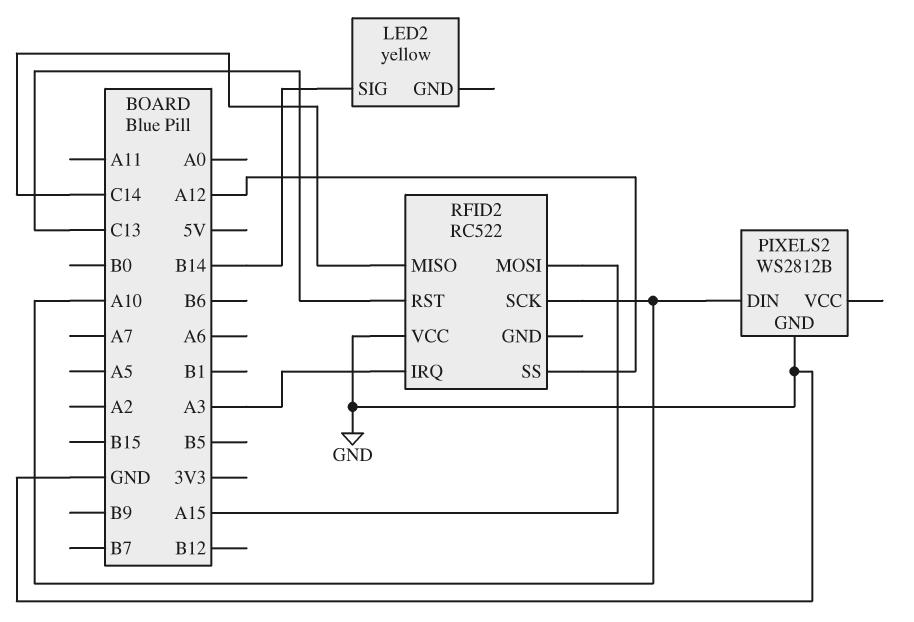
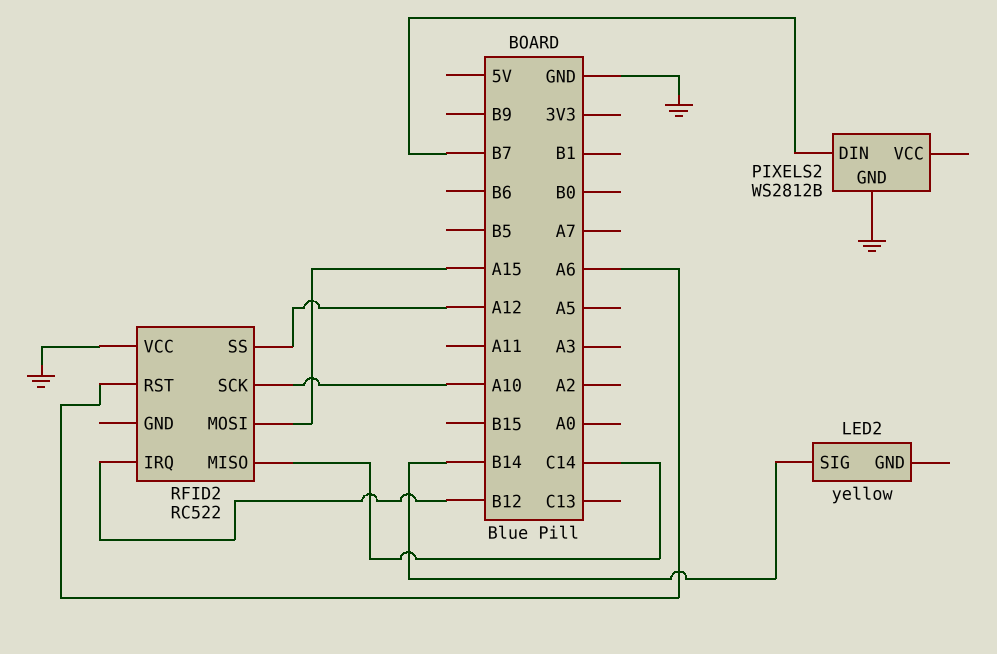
PIXELS2 pin DIN: A10 -> B7
RFID2 pin IRQ: A3 -> B12
RFID2 pin RST: C13 -> A6

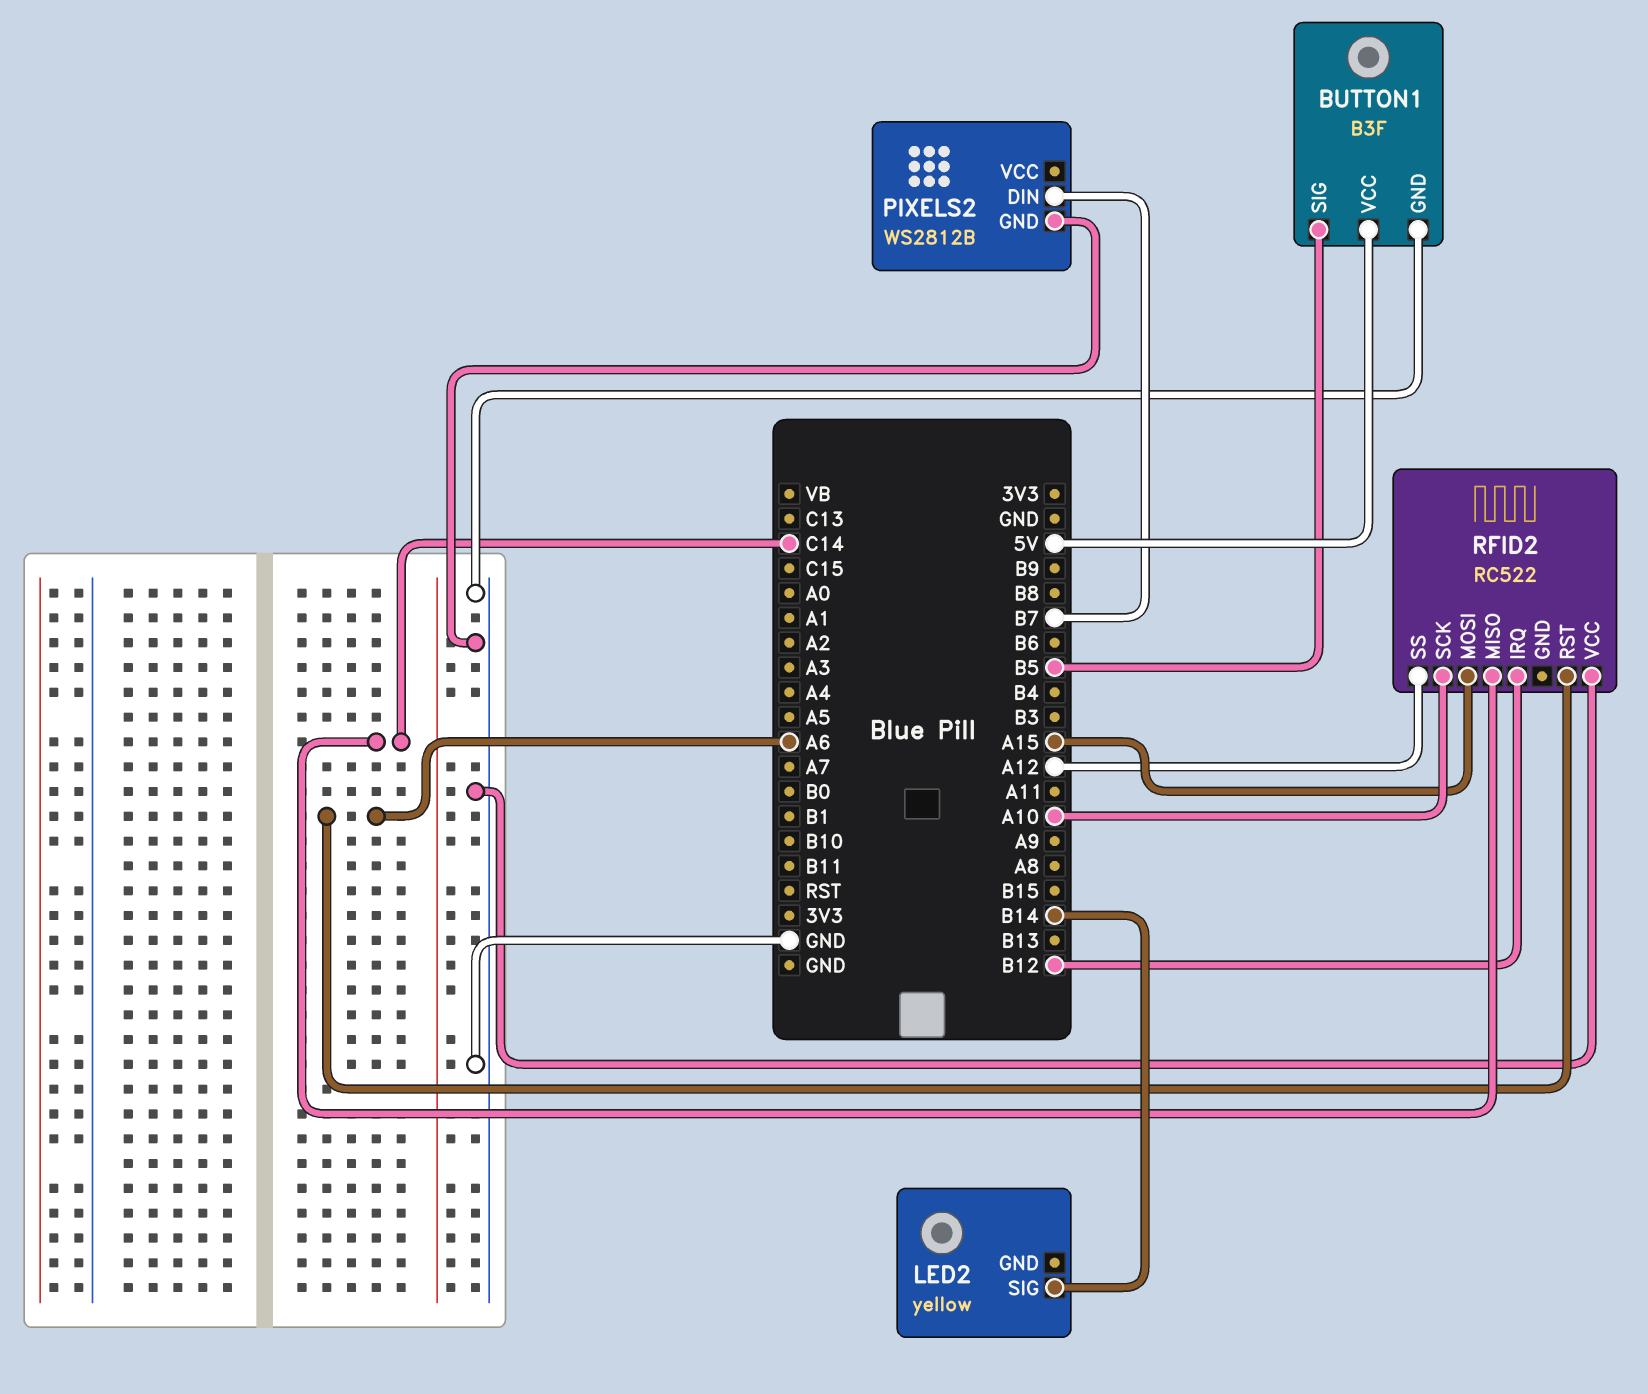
BUTTON1: none -> B3F
BUTTON1 pin GND: none -> GND
BUTTON1 pin SIG: none -> B5
BUTTON1 pin VCC: none -> 5V

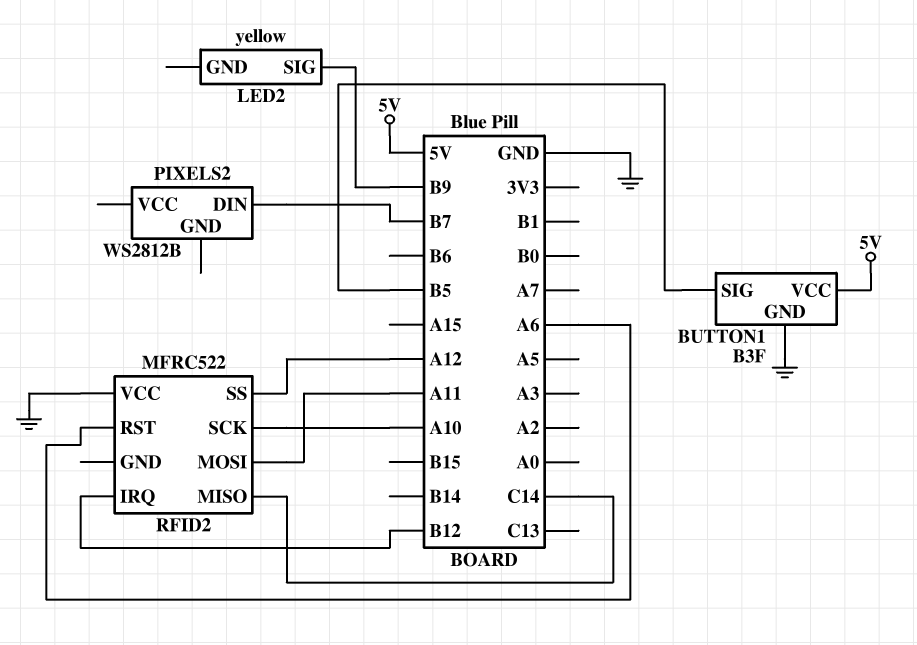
LED2 pin SIG: B14 -> B9
PIXELS2 pin GND: GND -> none
RFID2: RC522 -> MFRC522
RFID2 pin MOSI: A15 -> A11

